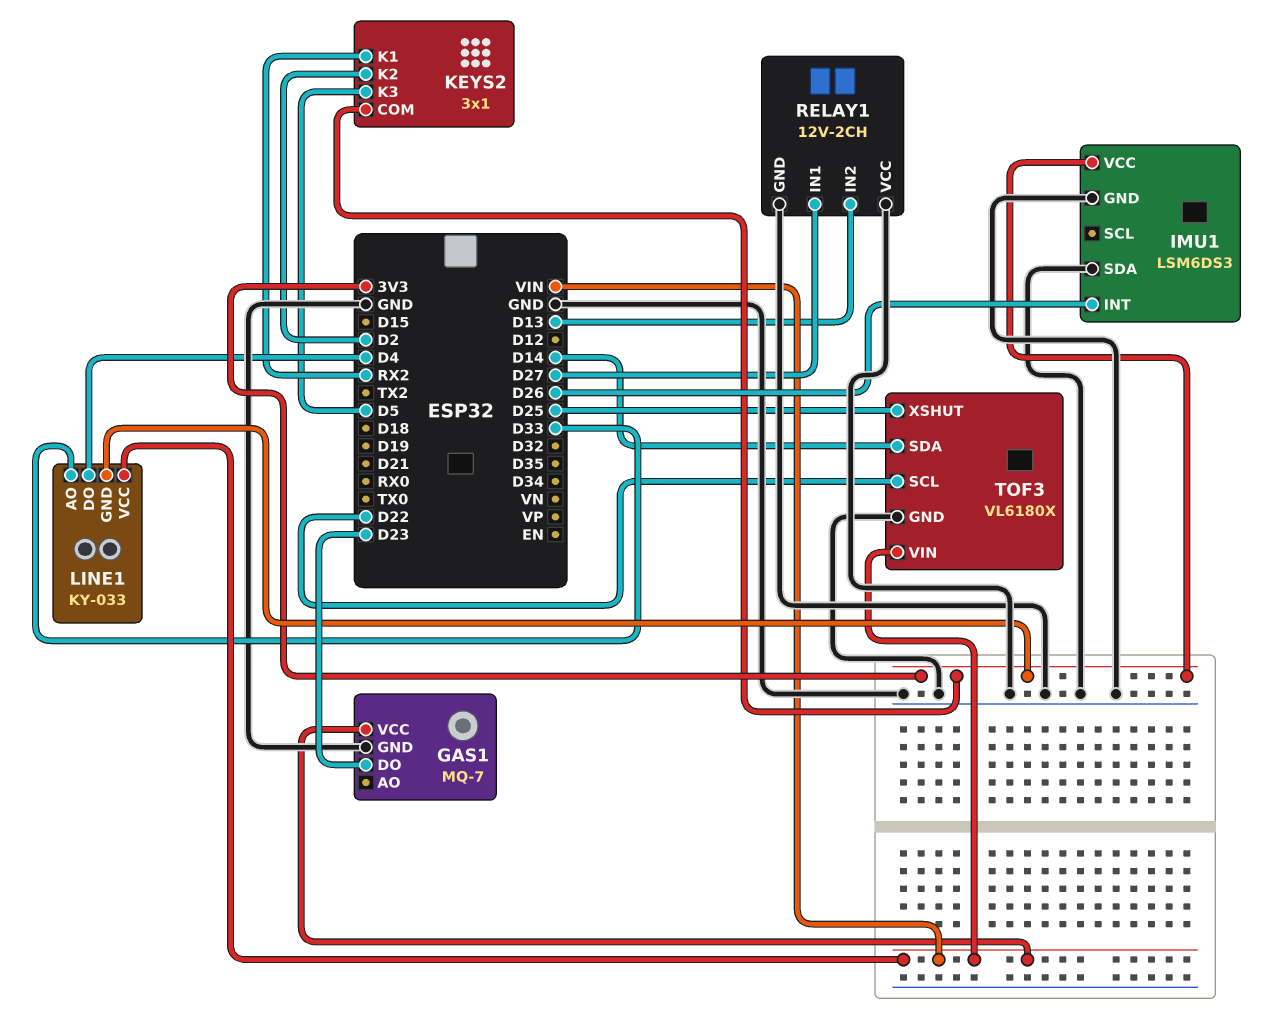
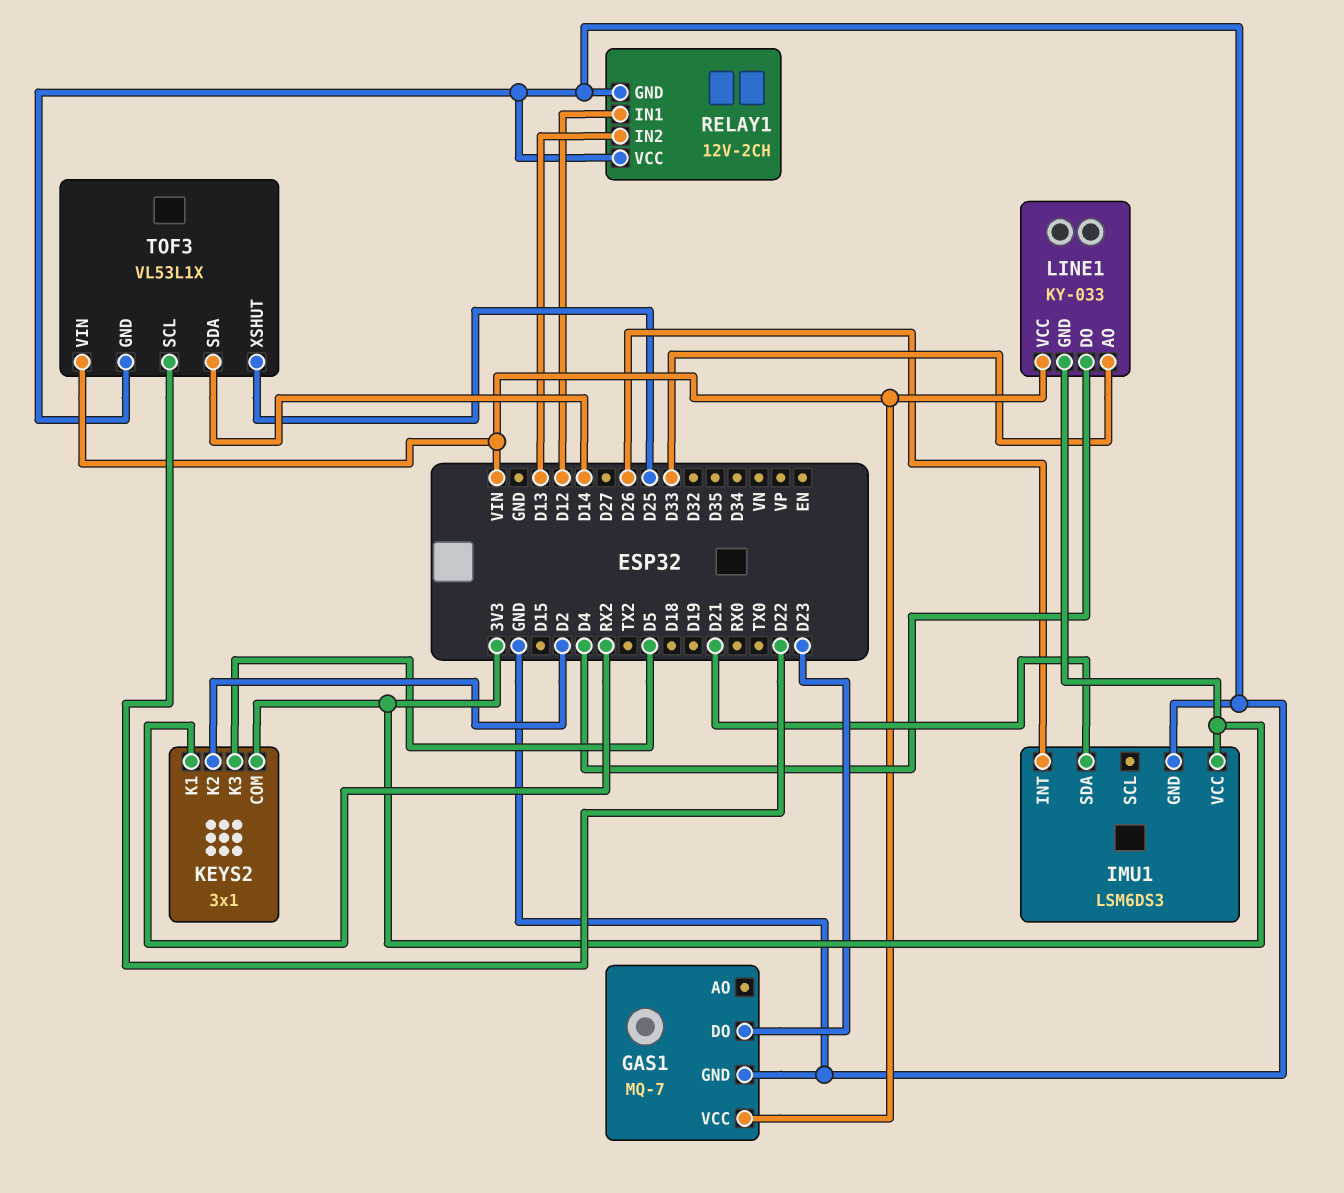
IMU1 pin SDA: GND -> D21
RELAY1 pin IN1: D27 -> D12
TOF3: VL6180X -> VL53L1X

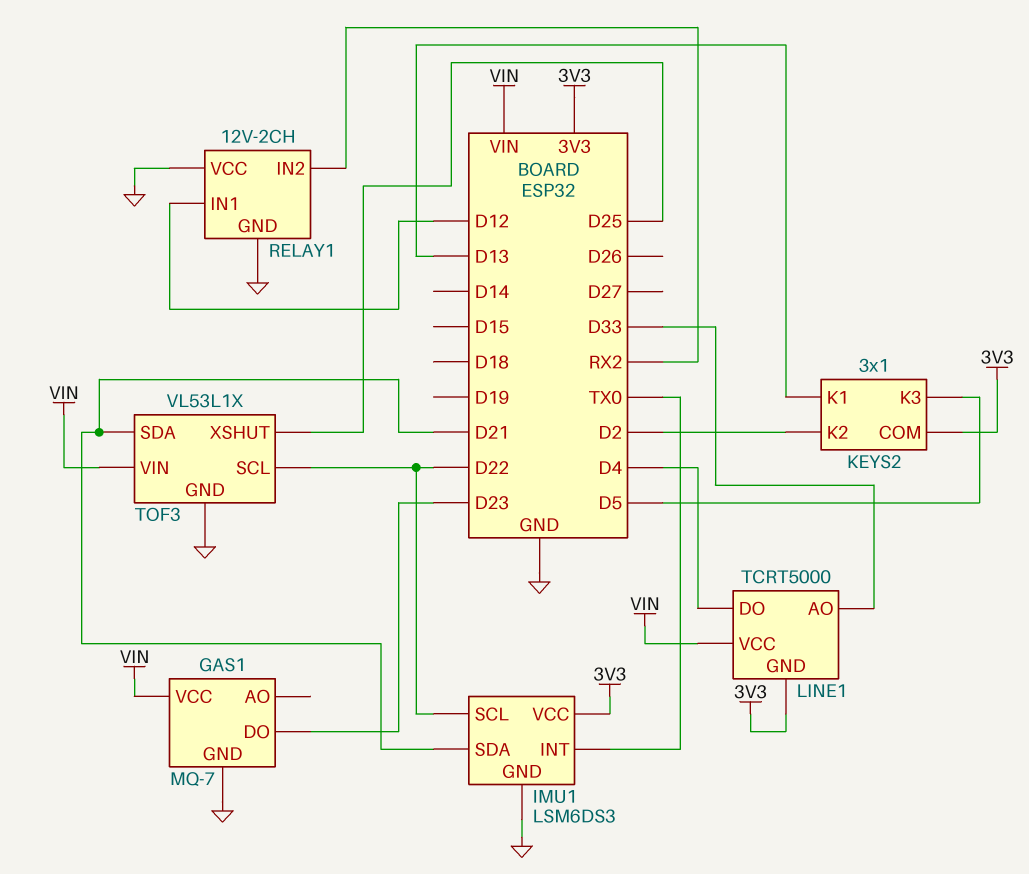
IMU1 pin INT: D26 -> TX0
IMU1 pin SCL: none -> D22
KEYS2 pin K1: RX2 -> D13
LINE1: KY-033 -> TCRT5000
RELAY1 pin IN2: D13 -> RX2
TOF3 pin SDA: D14 -> D21

